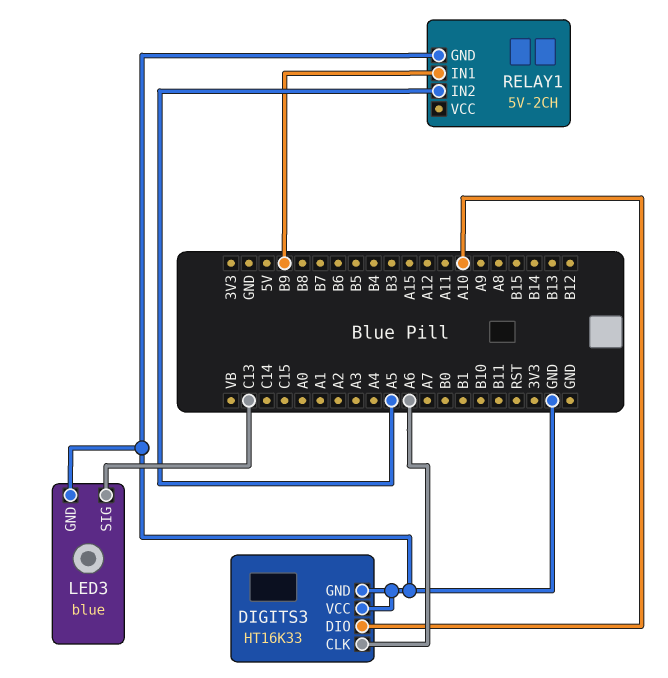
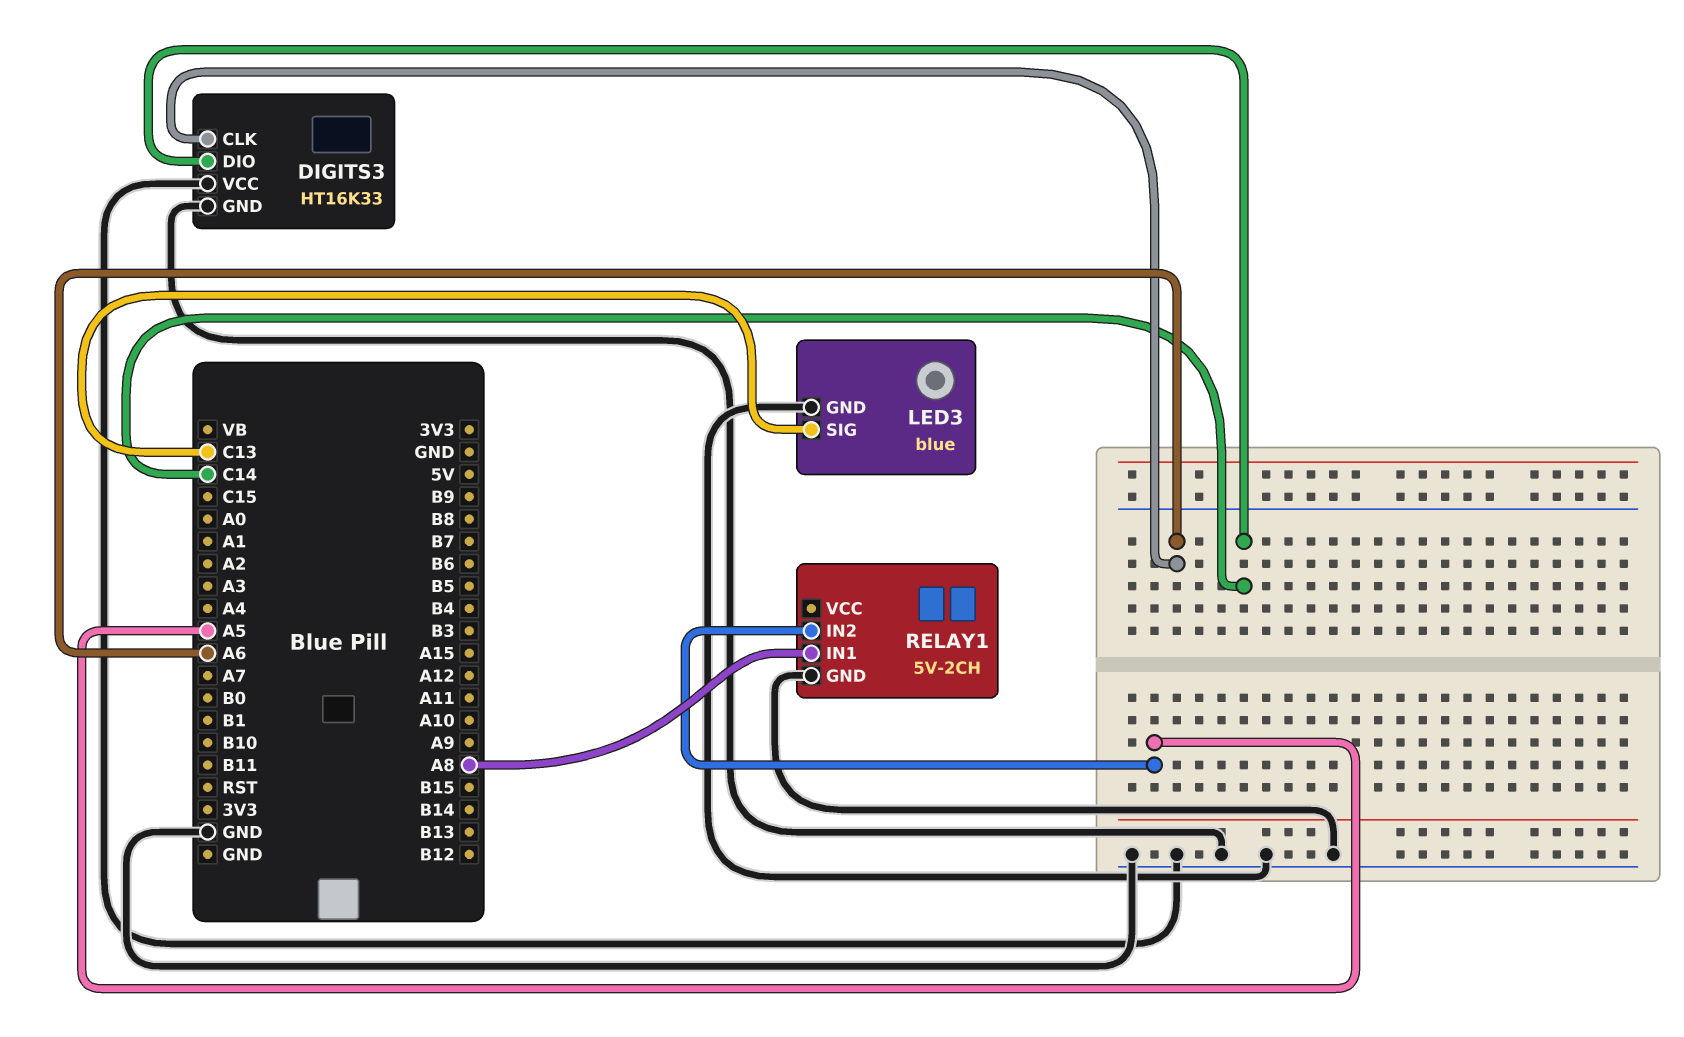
DIGITS3 pin DIO: A10 -> C14
RELAY1 pin IN1: B9 -> A8

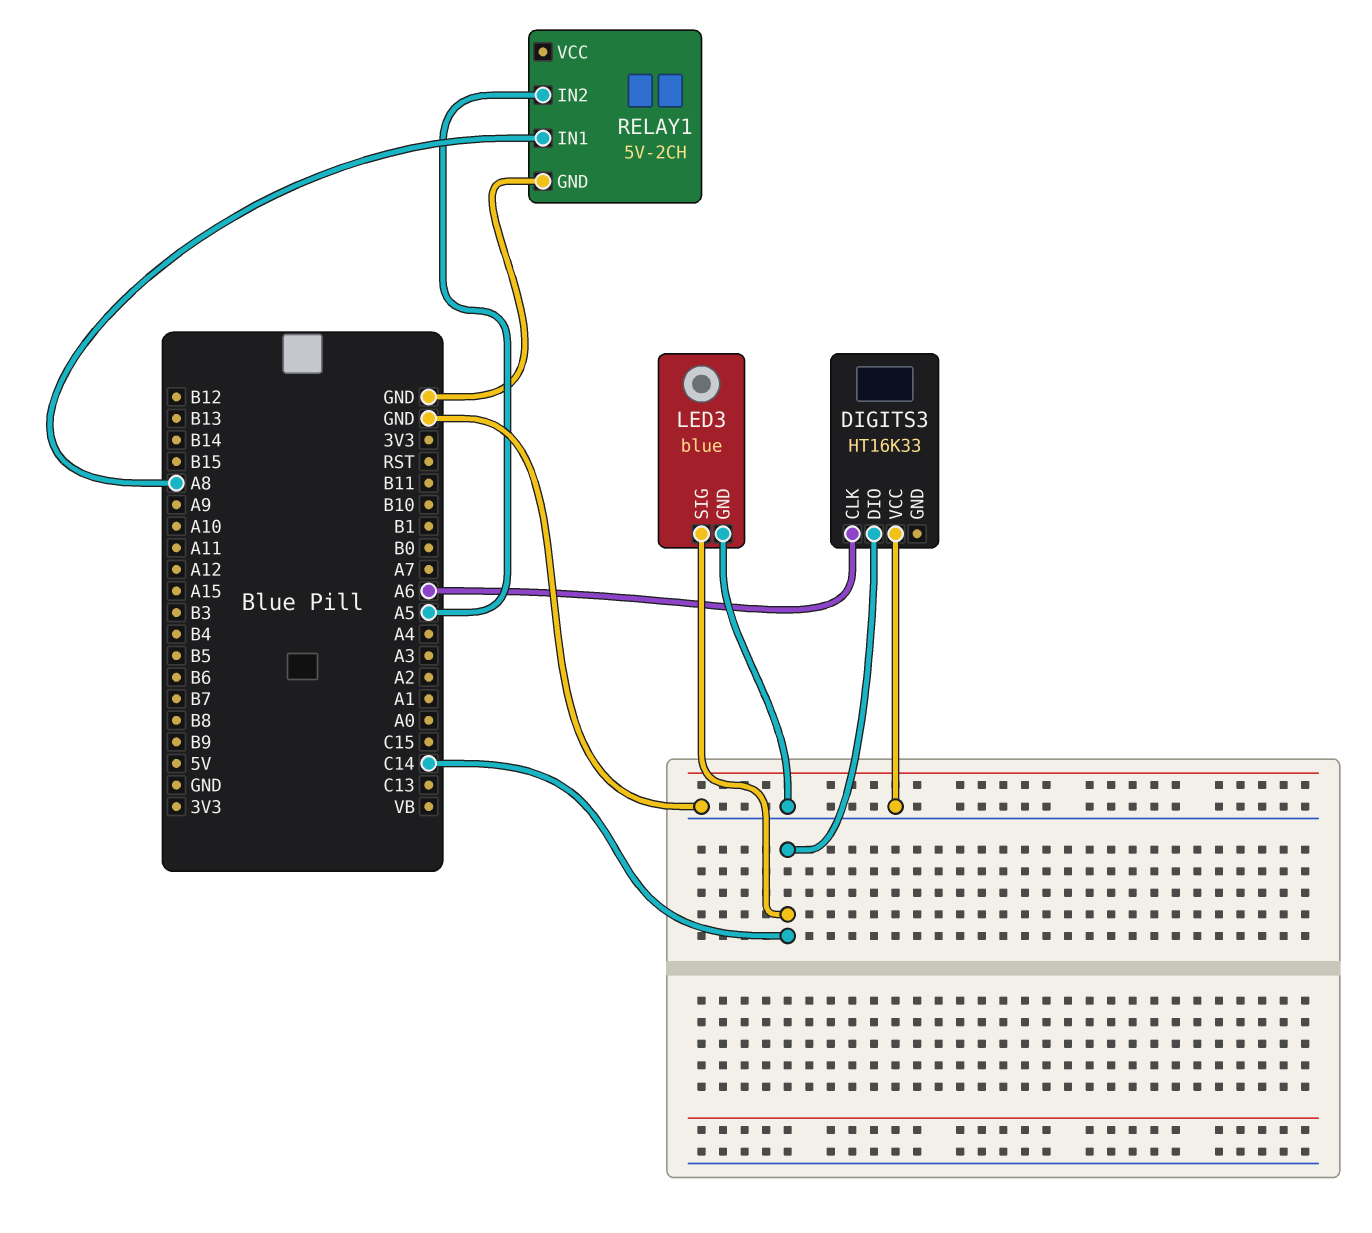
DIGITS3 pin GND: GND -> none
LED3 pin SIG: C13 -> C14

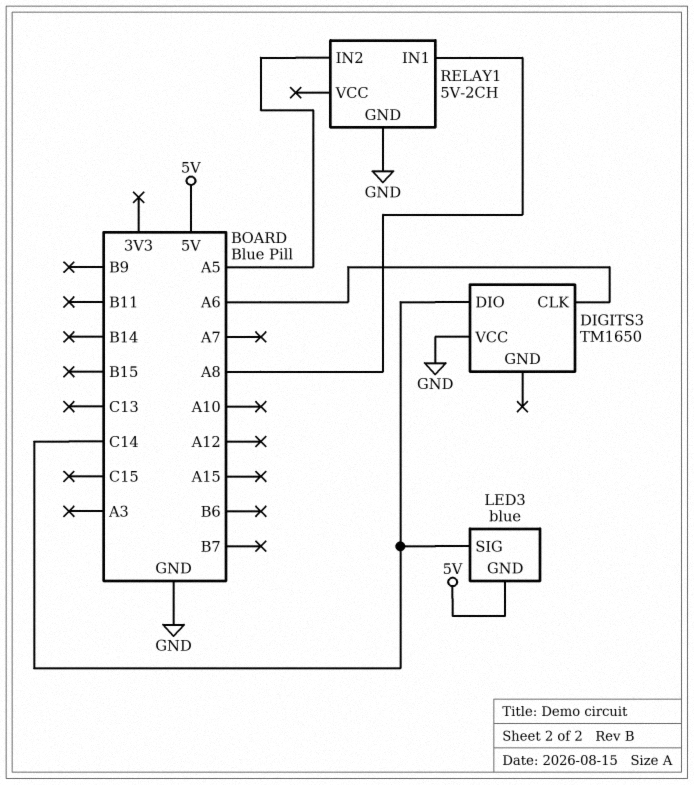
DIGITS3: HT16K33 -> TM1650
LED3 pin GND: GND -> 5V

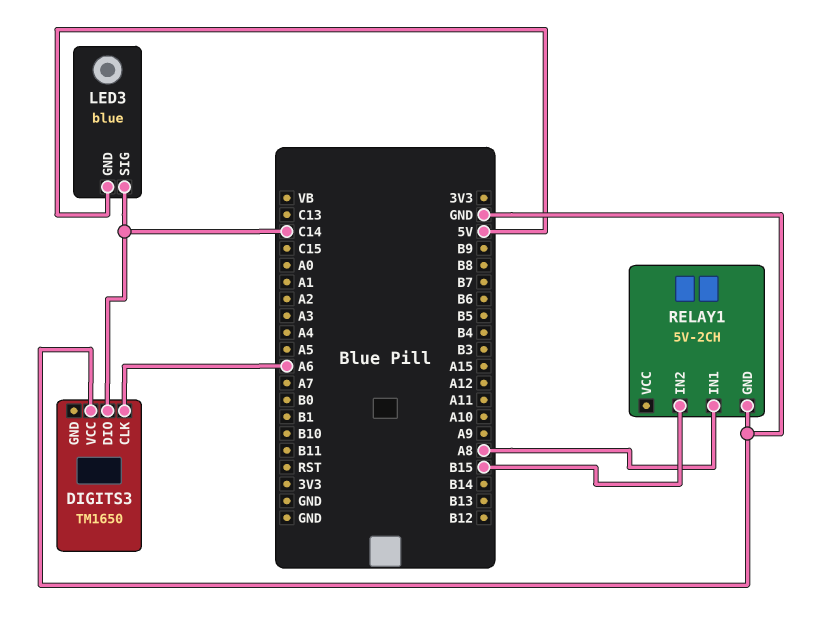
RELAY1 pin IN2: A5 -> B15

